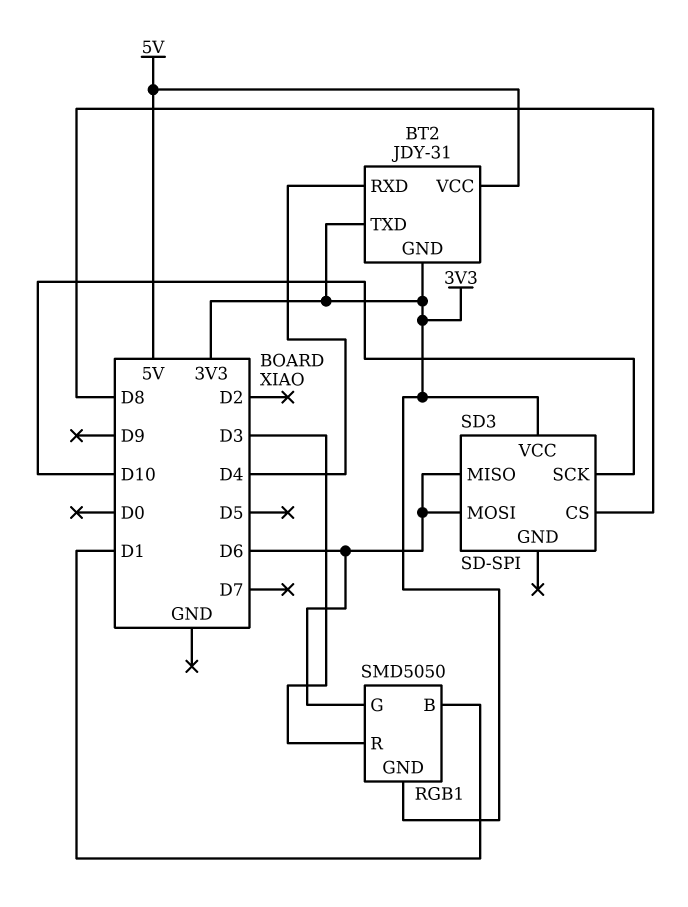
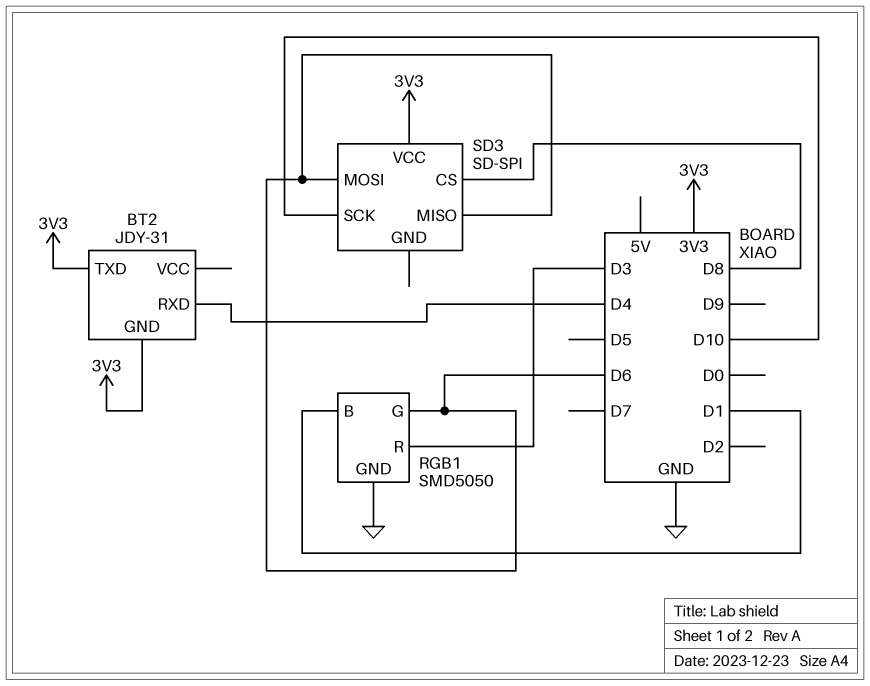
BT2 pin VCC: 5V -> none
RGB1 pin GND: 3V3 -> GND

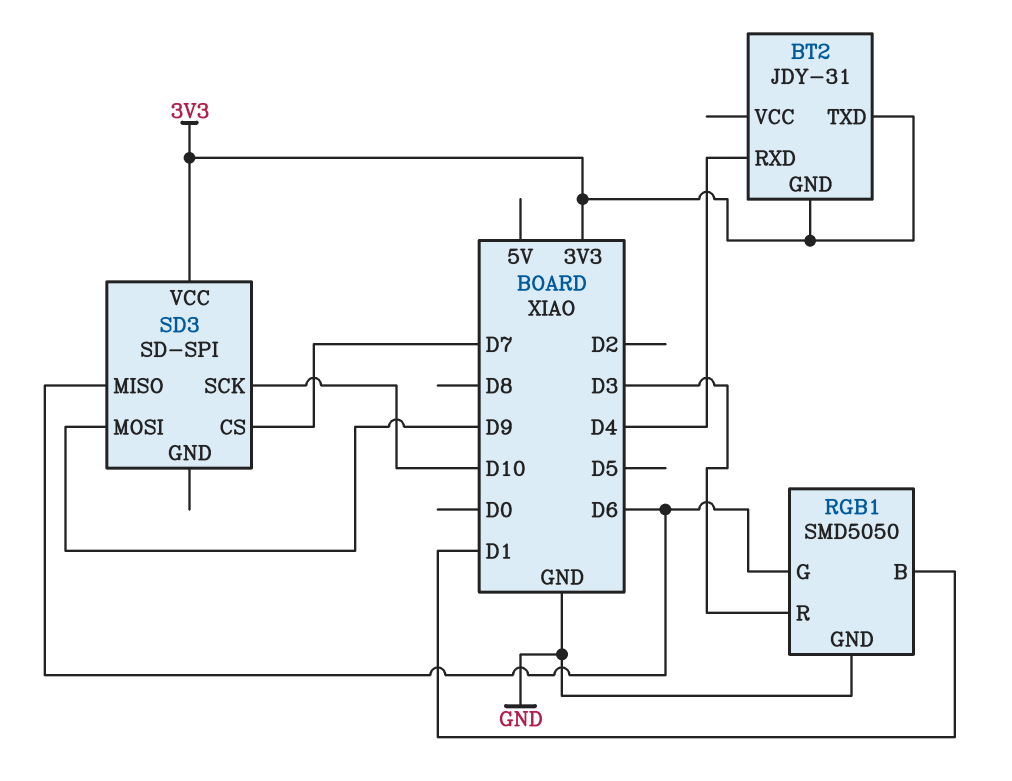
SD3 pin CS: D8 -> D7
SD3 pin MOSI: D6 -> D9

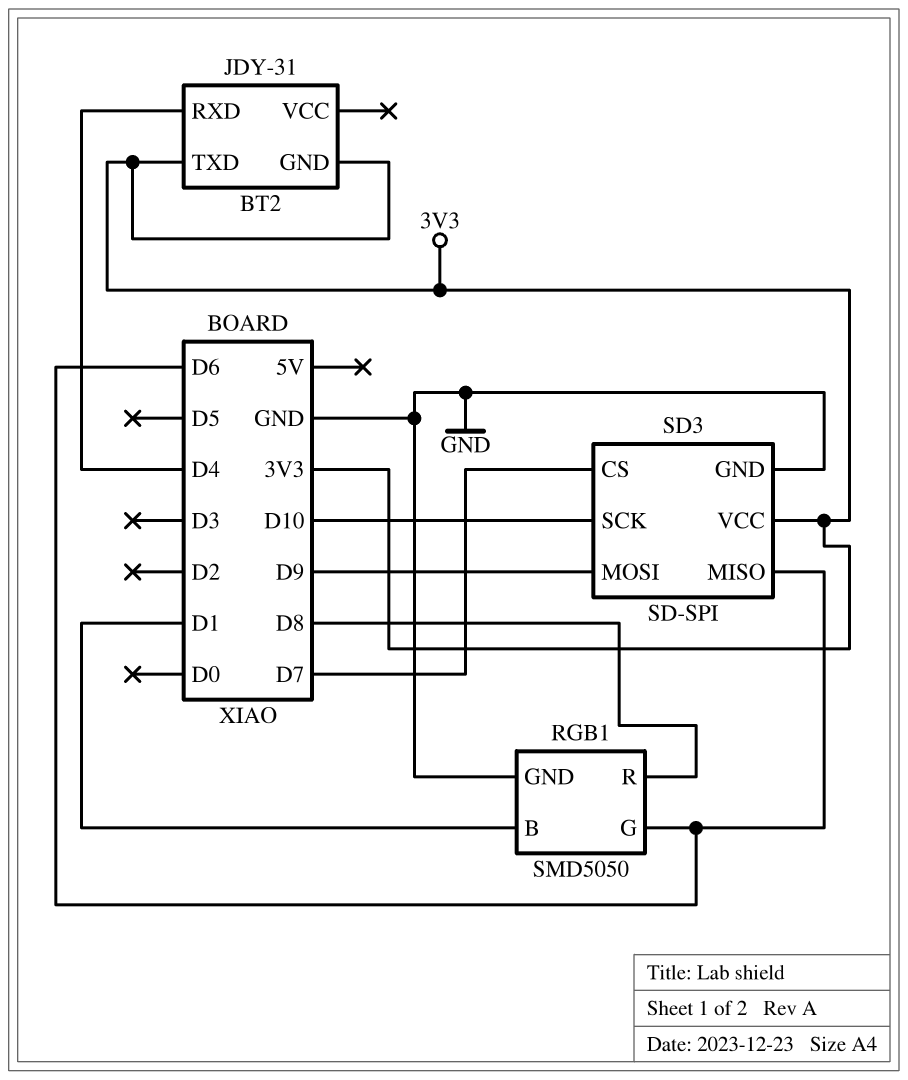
RGB1 pin R: D3 -> D8
SD3 pin GND: none -> GND

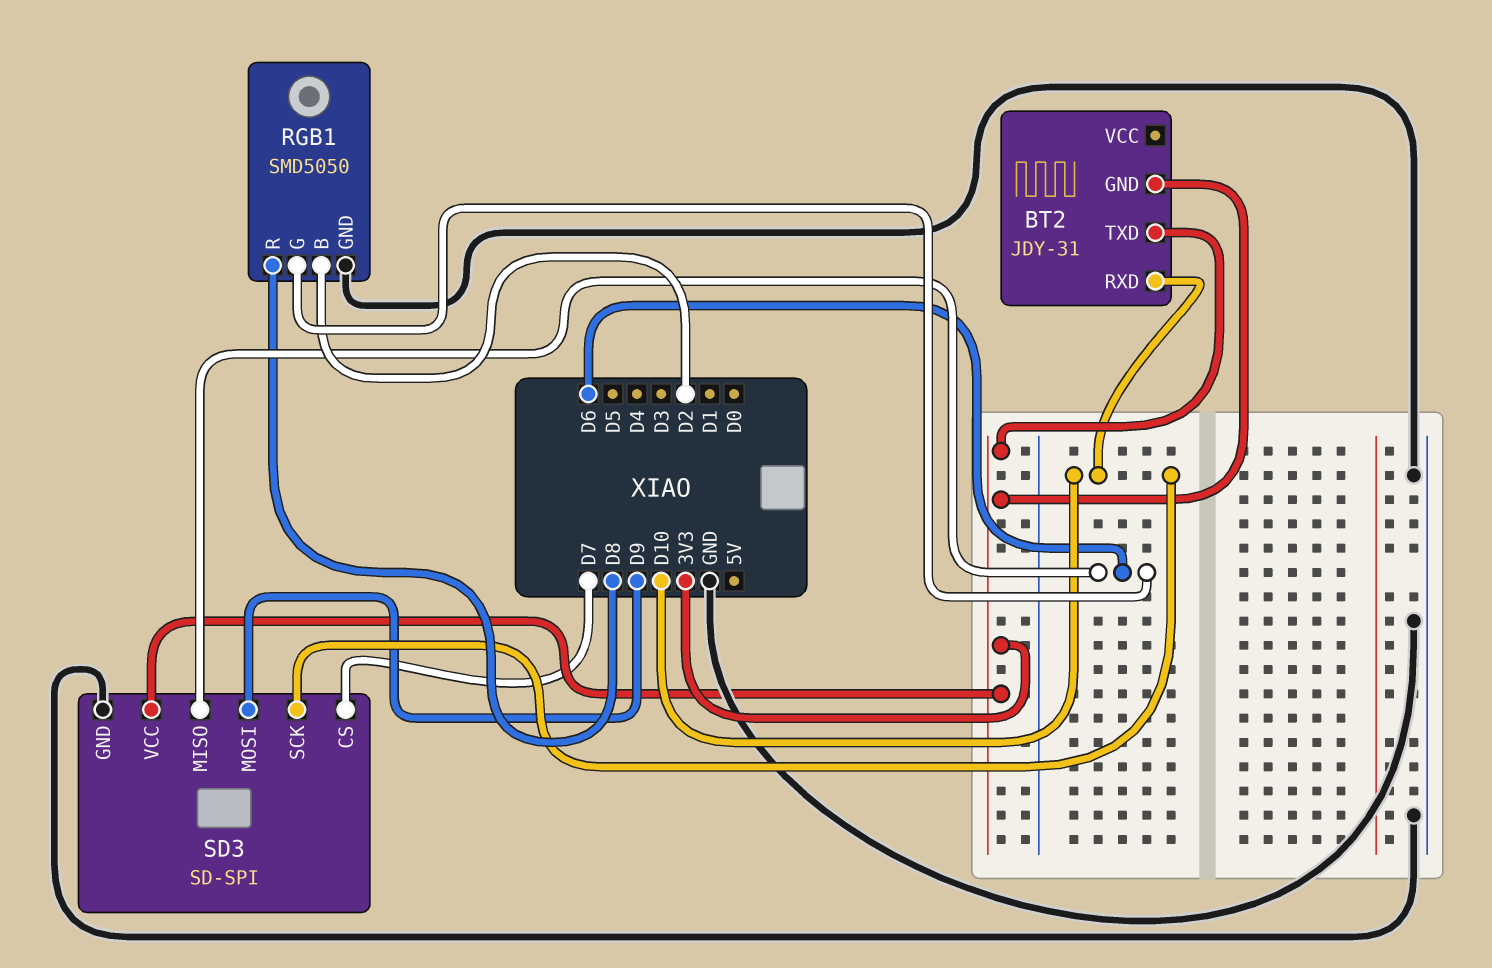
BT2 pin RXD: D4 -> D10
RGB1 pin B: D1 -> D2

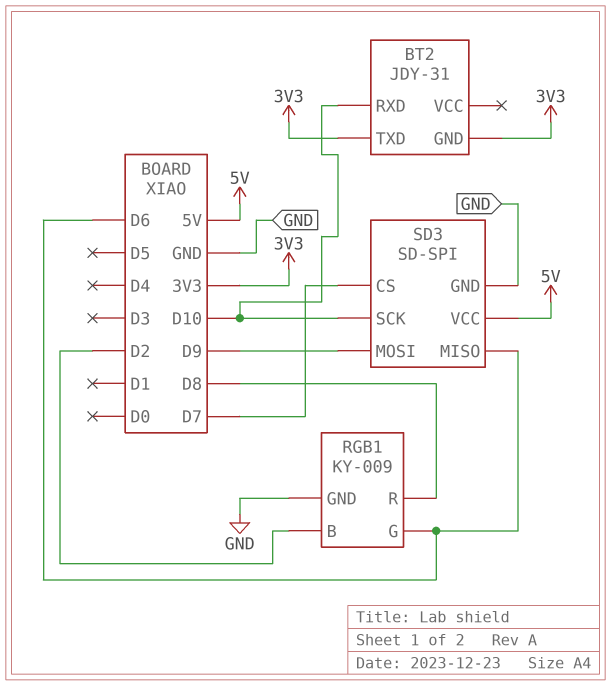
RGB1: SMD5050 -> KY-009
SD3 pin VCC: 3V3 -> 5V

